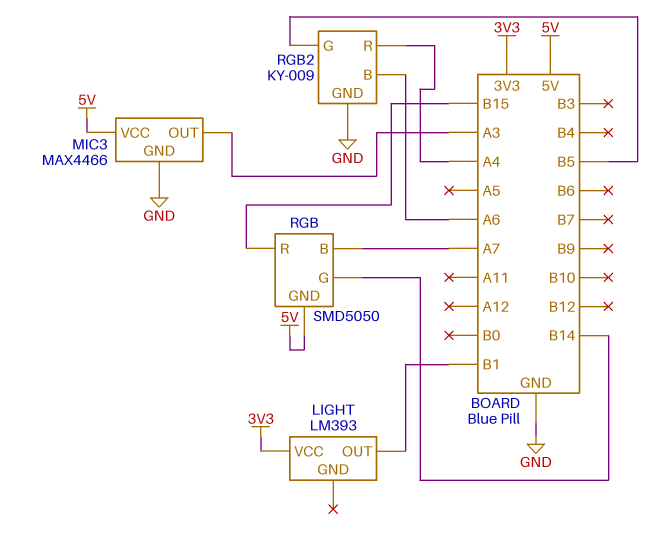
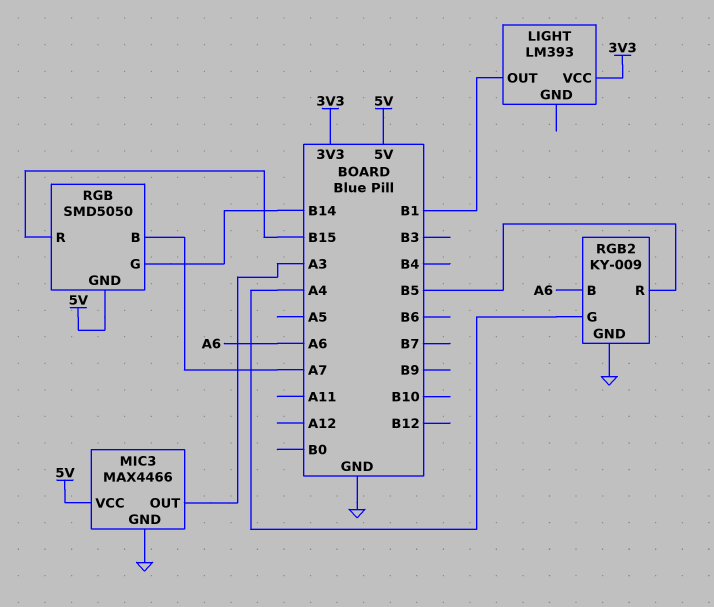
RGB2 pin G: B5 -> A4
RGB2 pin R: A4 -> B5

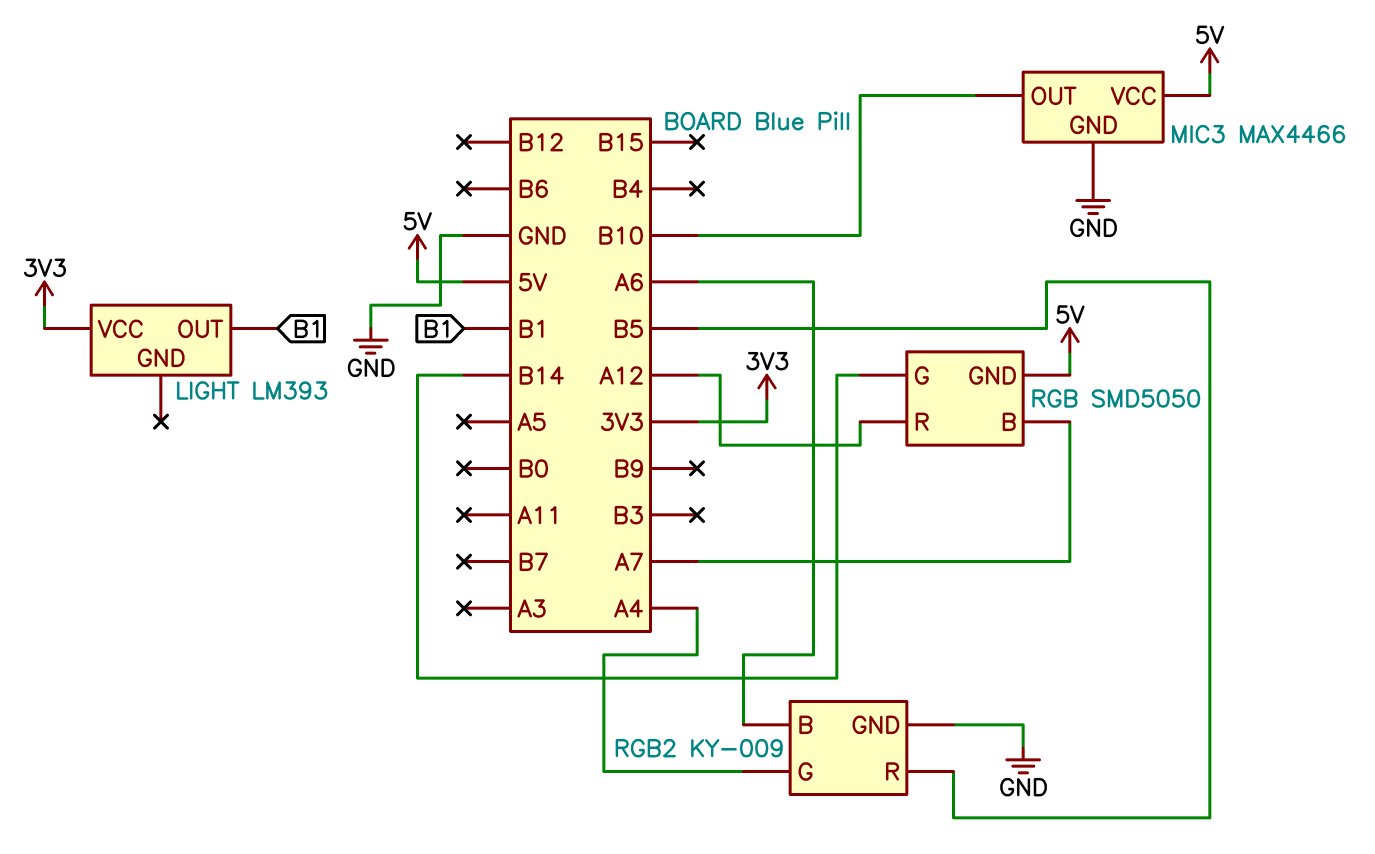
MIC3 pin OUT: A3 -> B10
RGB pin R: B15 -> A12

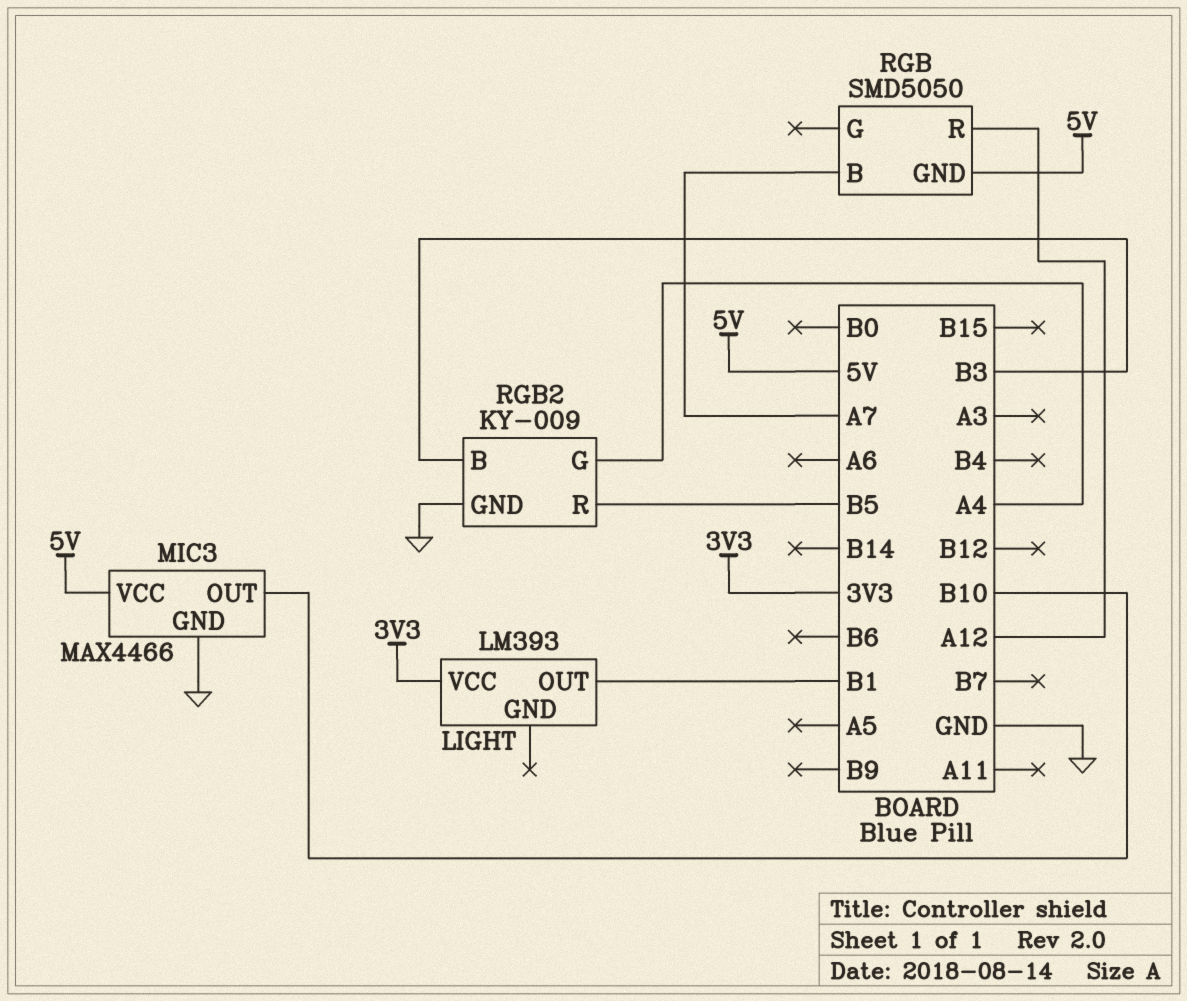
RGB pin G: B14 -> none
RGB2 pin B: A6 -> B3

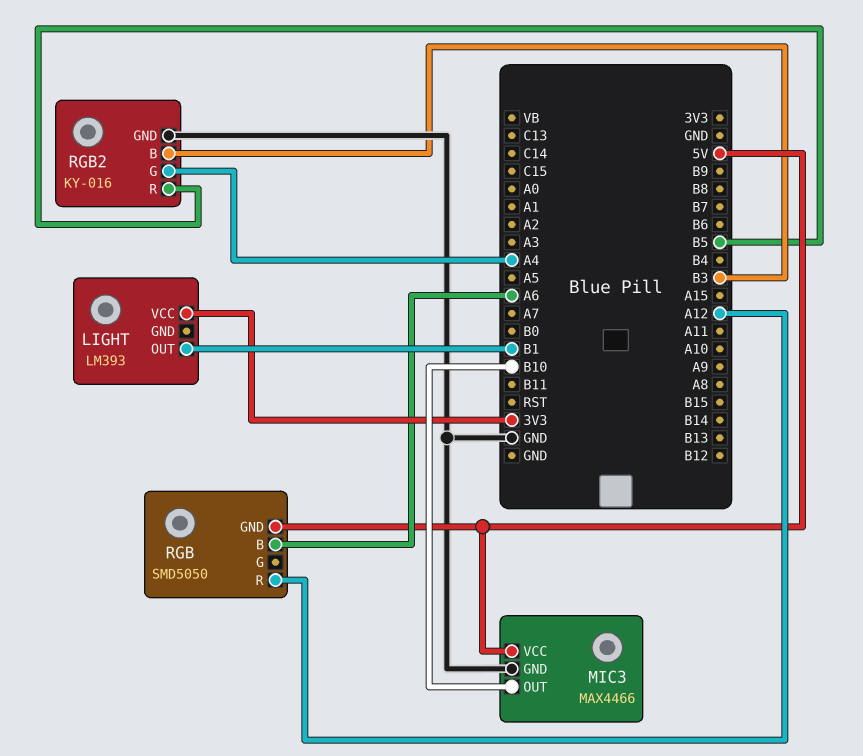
RGB pin B: A7 -> A6
RGB2: KY-009 -> KY-016

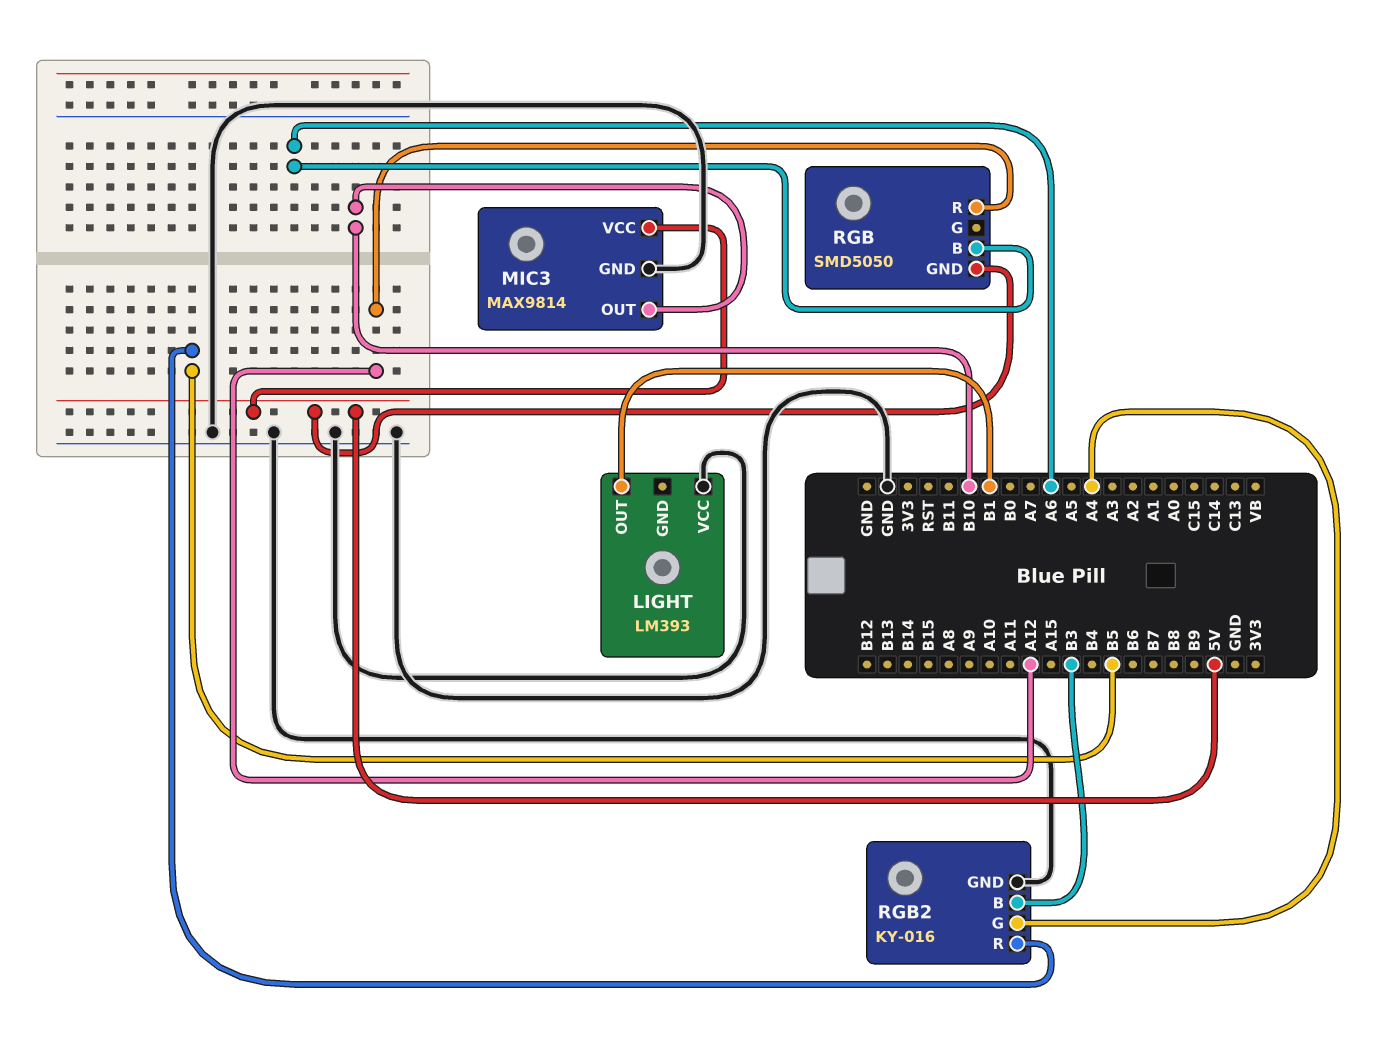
LIGHT pin VCC: 3V3 -> GND
MIC3: MAX4466 -> MAX9814

